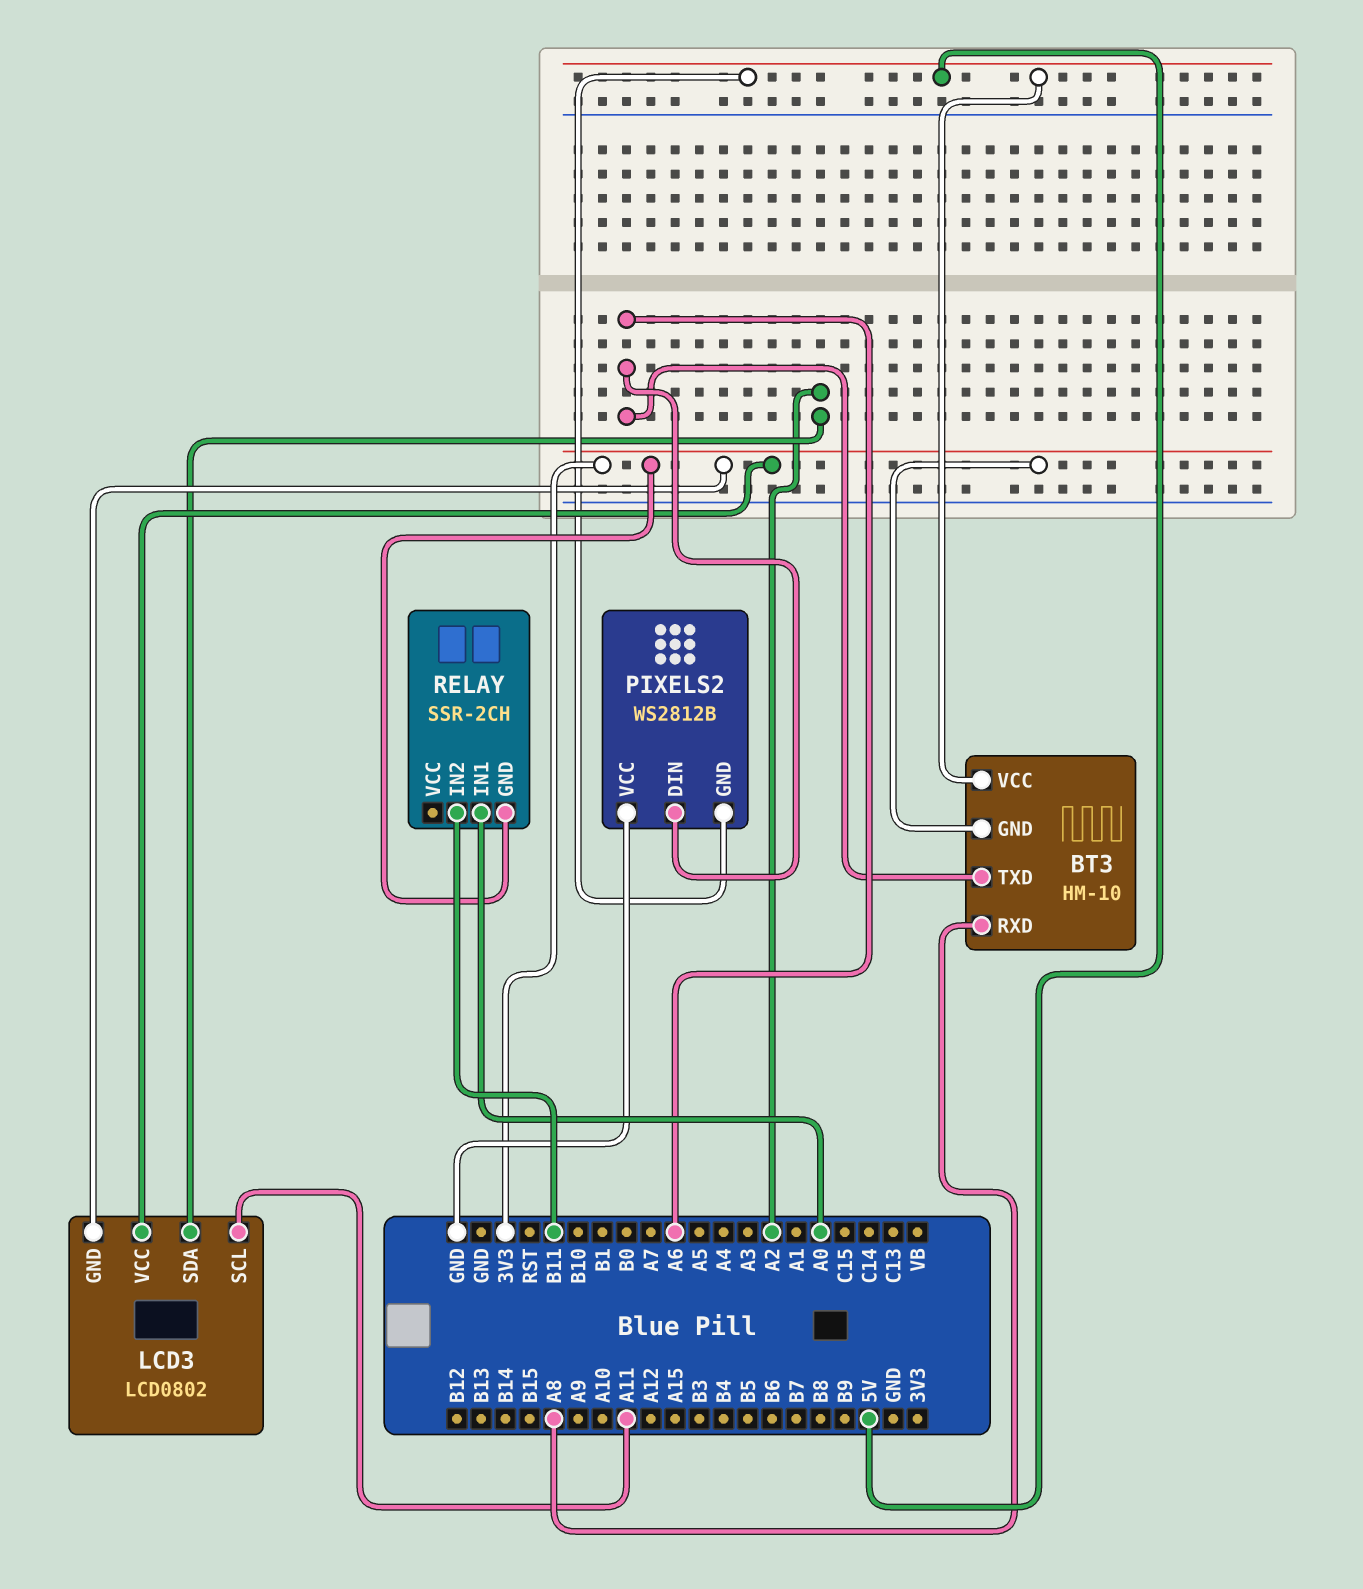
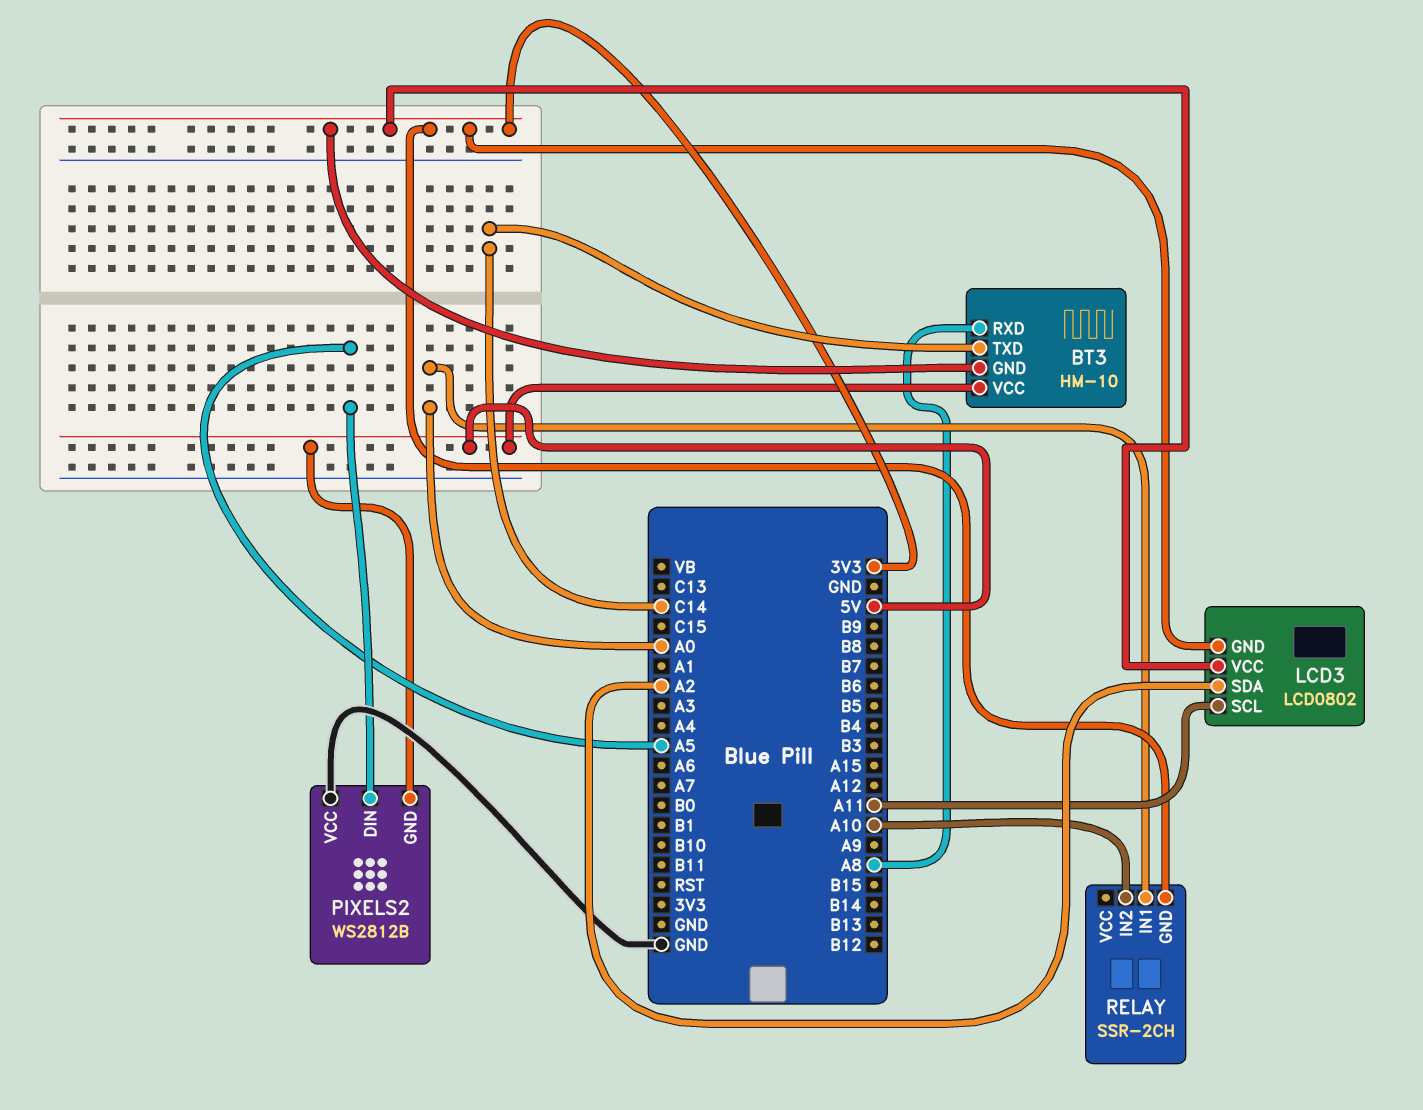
BT3 pin TXD: A6 -> C14
PIXELS2 pin DIN: A6 -> A5
RELAY pin IN2: B11 -> A10

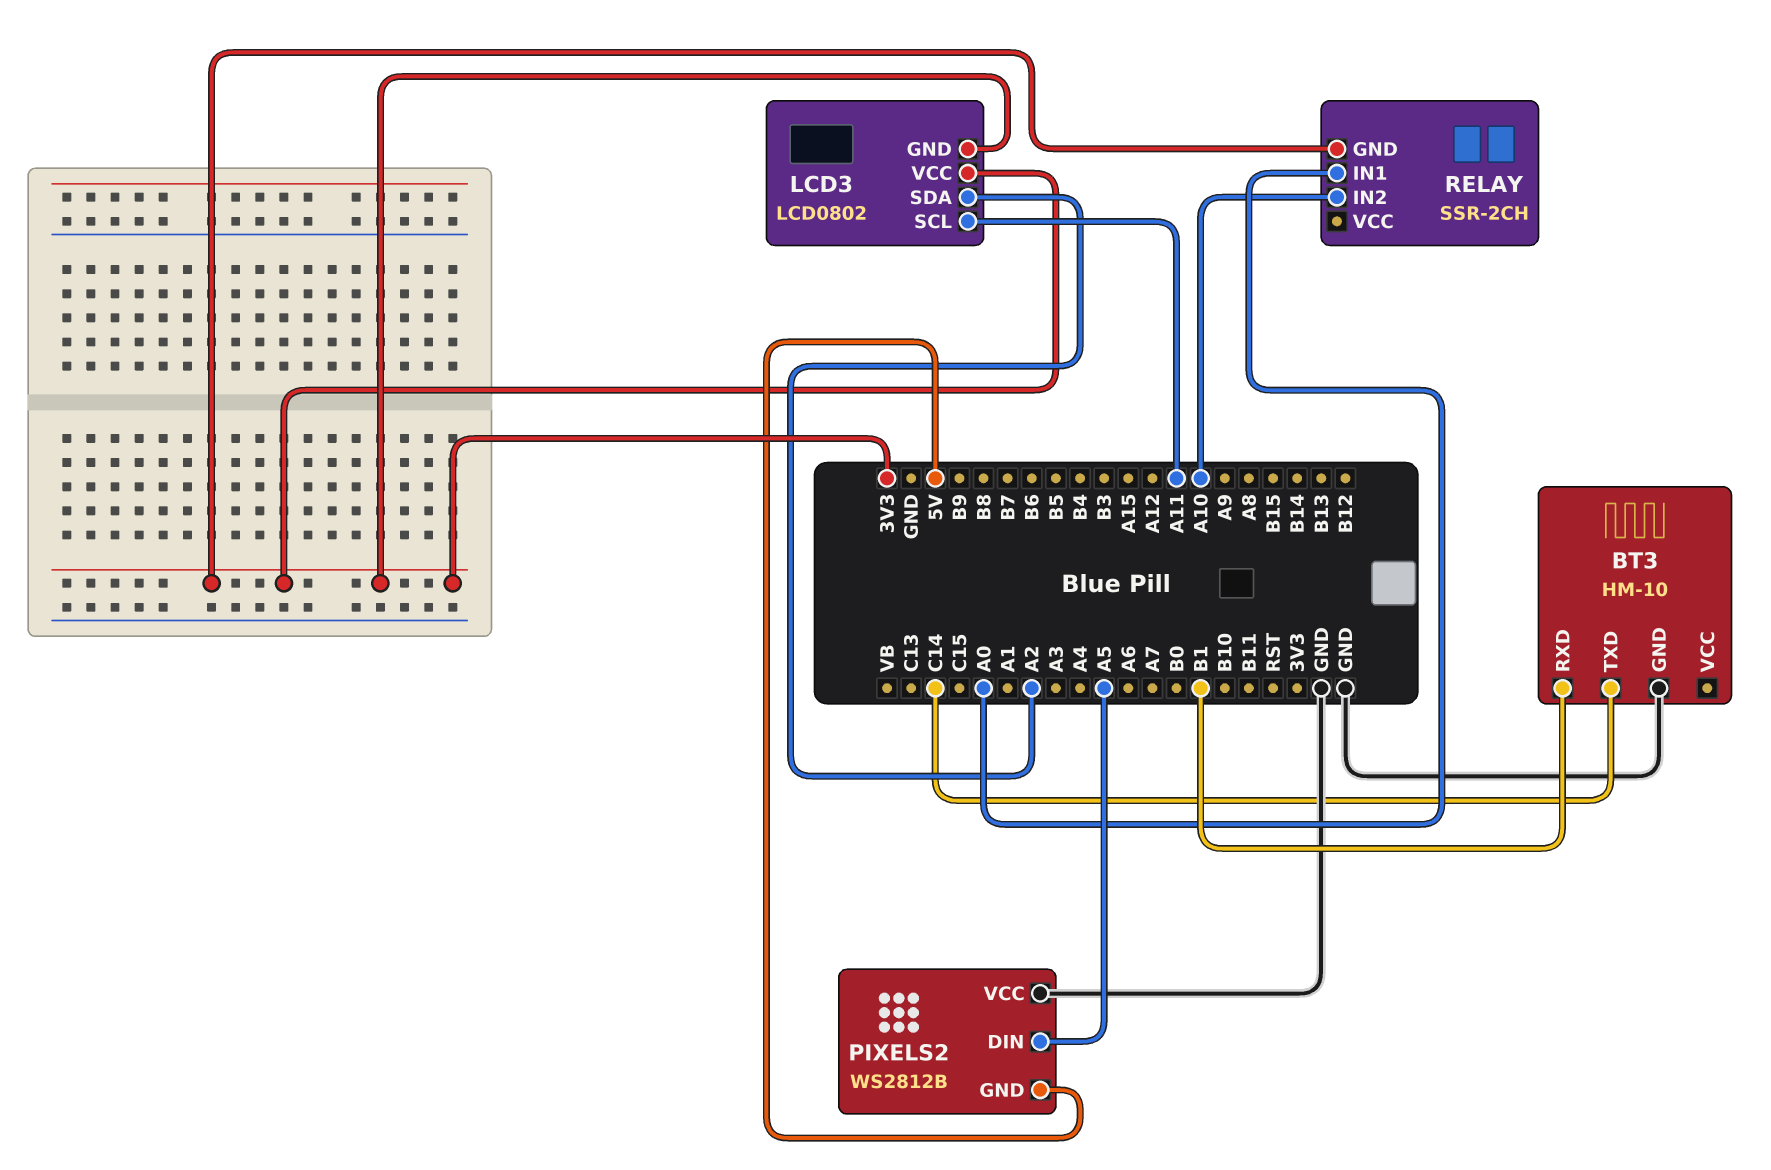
BT3 pin GND: 3V3 -> GND
BT3 pin RXD: A8 -> B1
BT3 pin VCC: 5V -> none

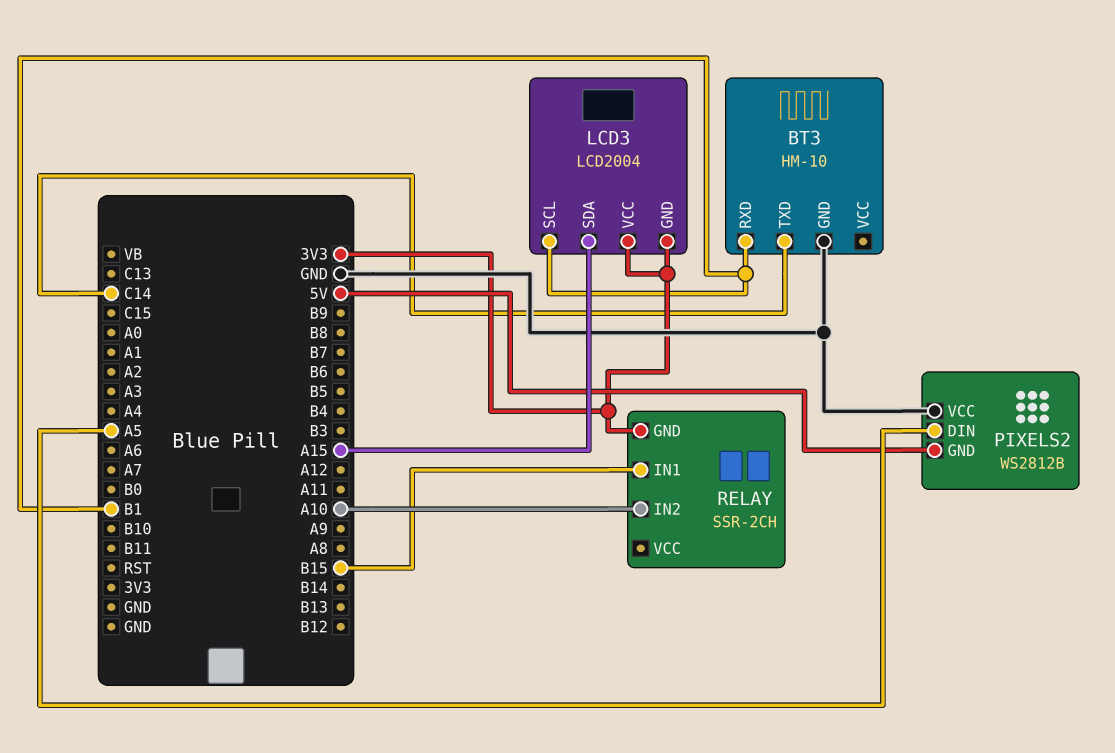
LCD3: LCD0802 -> LCD2004
LCD3 pin SCL: A11 -> B1
LCD3 pin SDA: A2 -> A15
RELAY pin IN1: A0 -> B15

